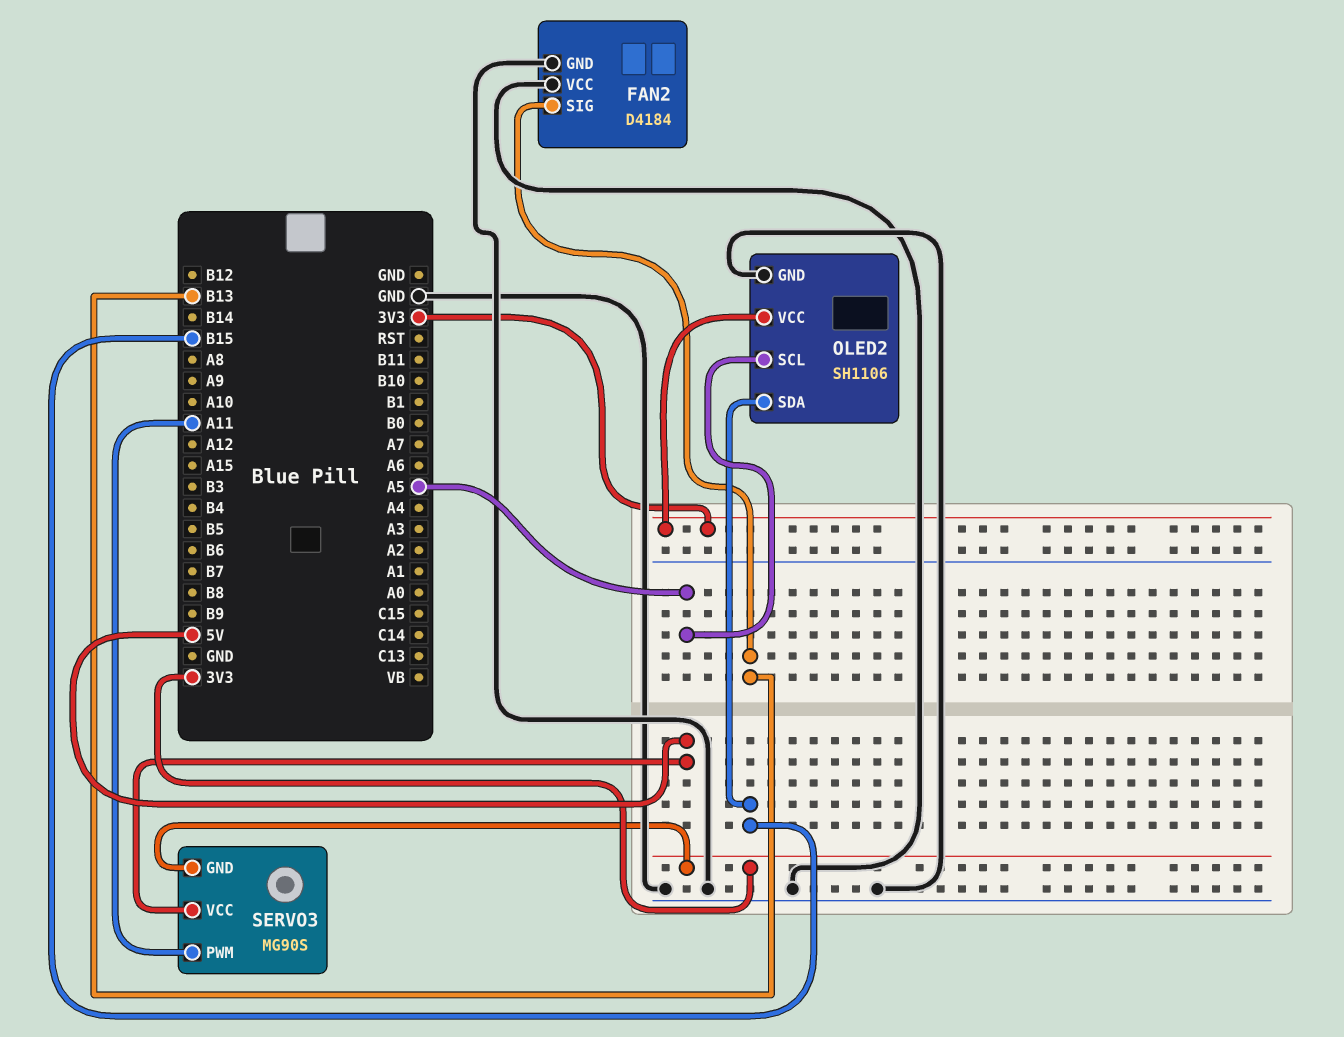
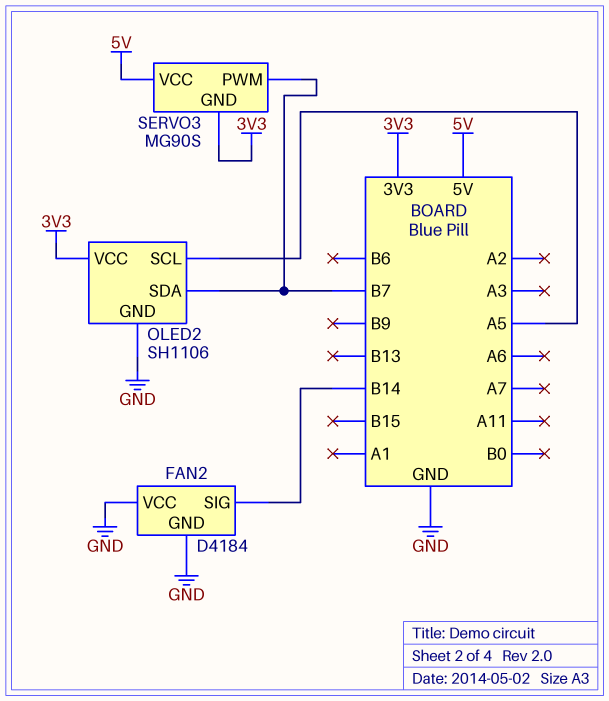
FAN2 pin SIG: B13 -> B14
OLED2 pin SDA: B15 -> B7
SERVO3 pin PWM: A11 -> B7

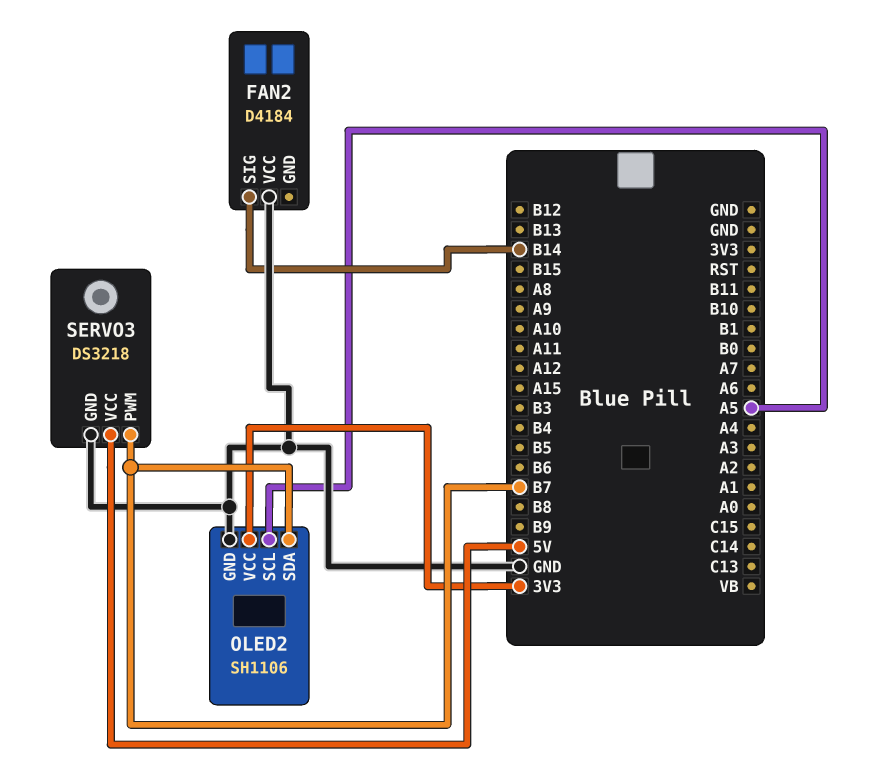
FAN2 pin GND: GND -> none
SERVO3: MG90S -> DS3218
SERVO3 pin GND: 3V3 -> GND

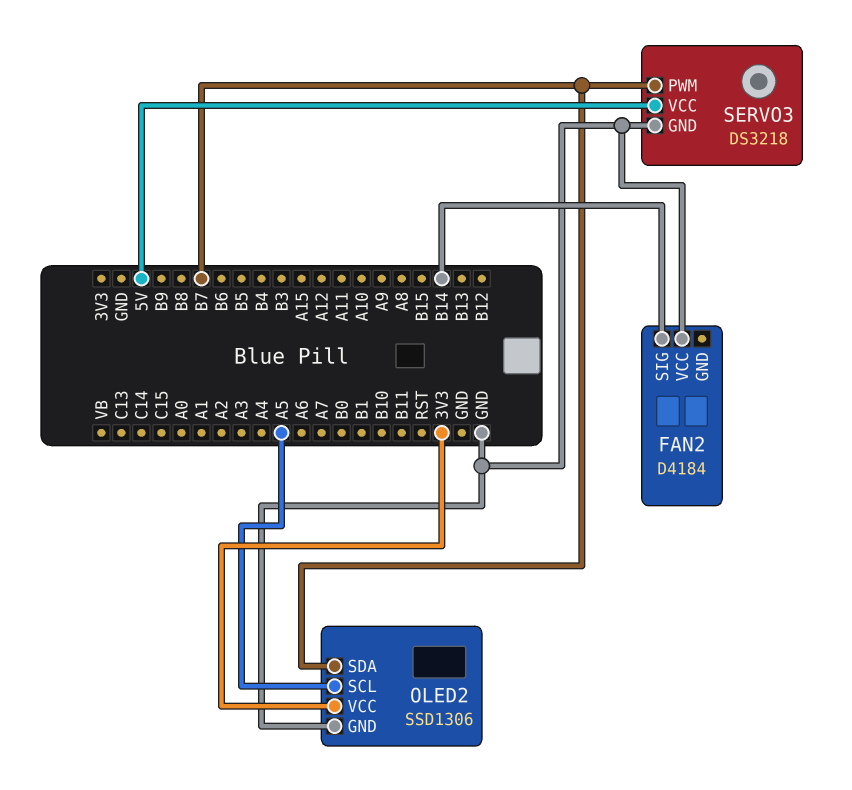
OLED2: SH1106 -> SSD1306

